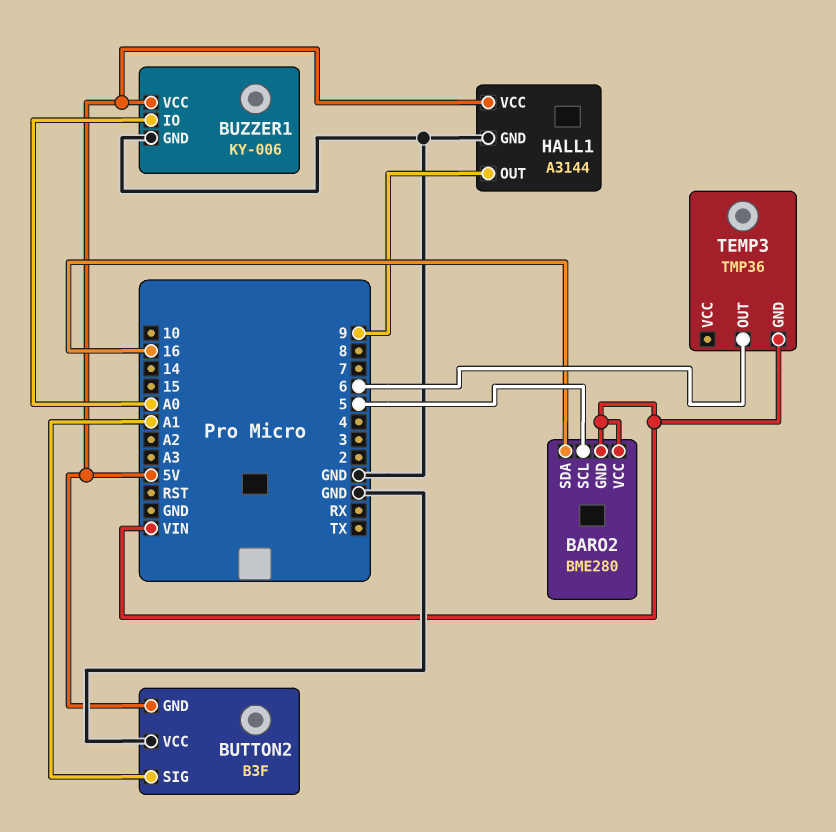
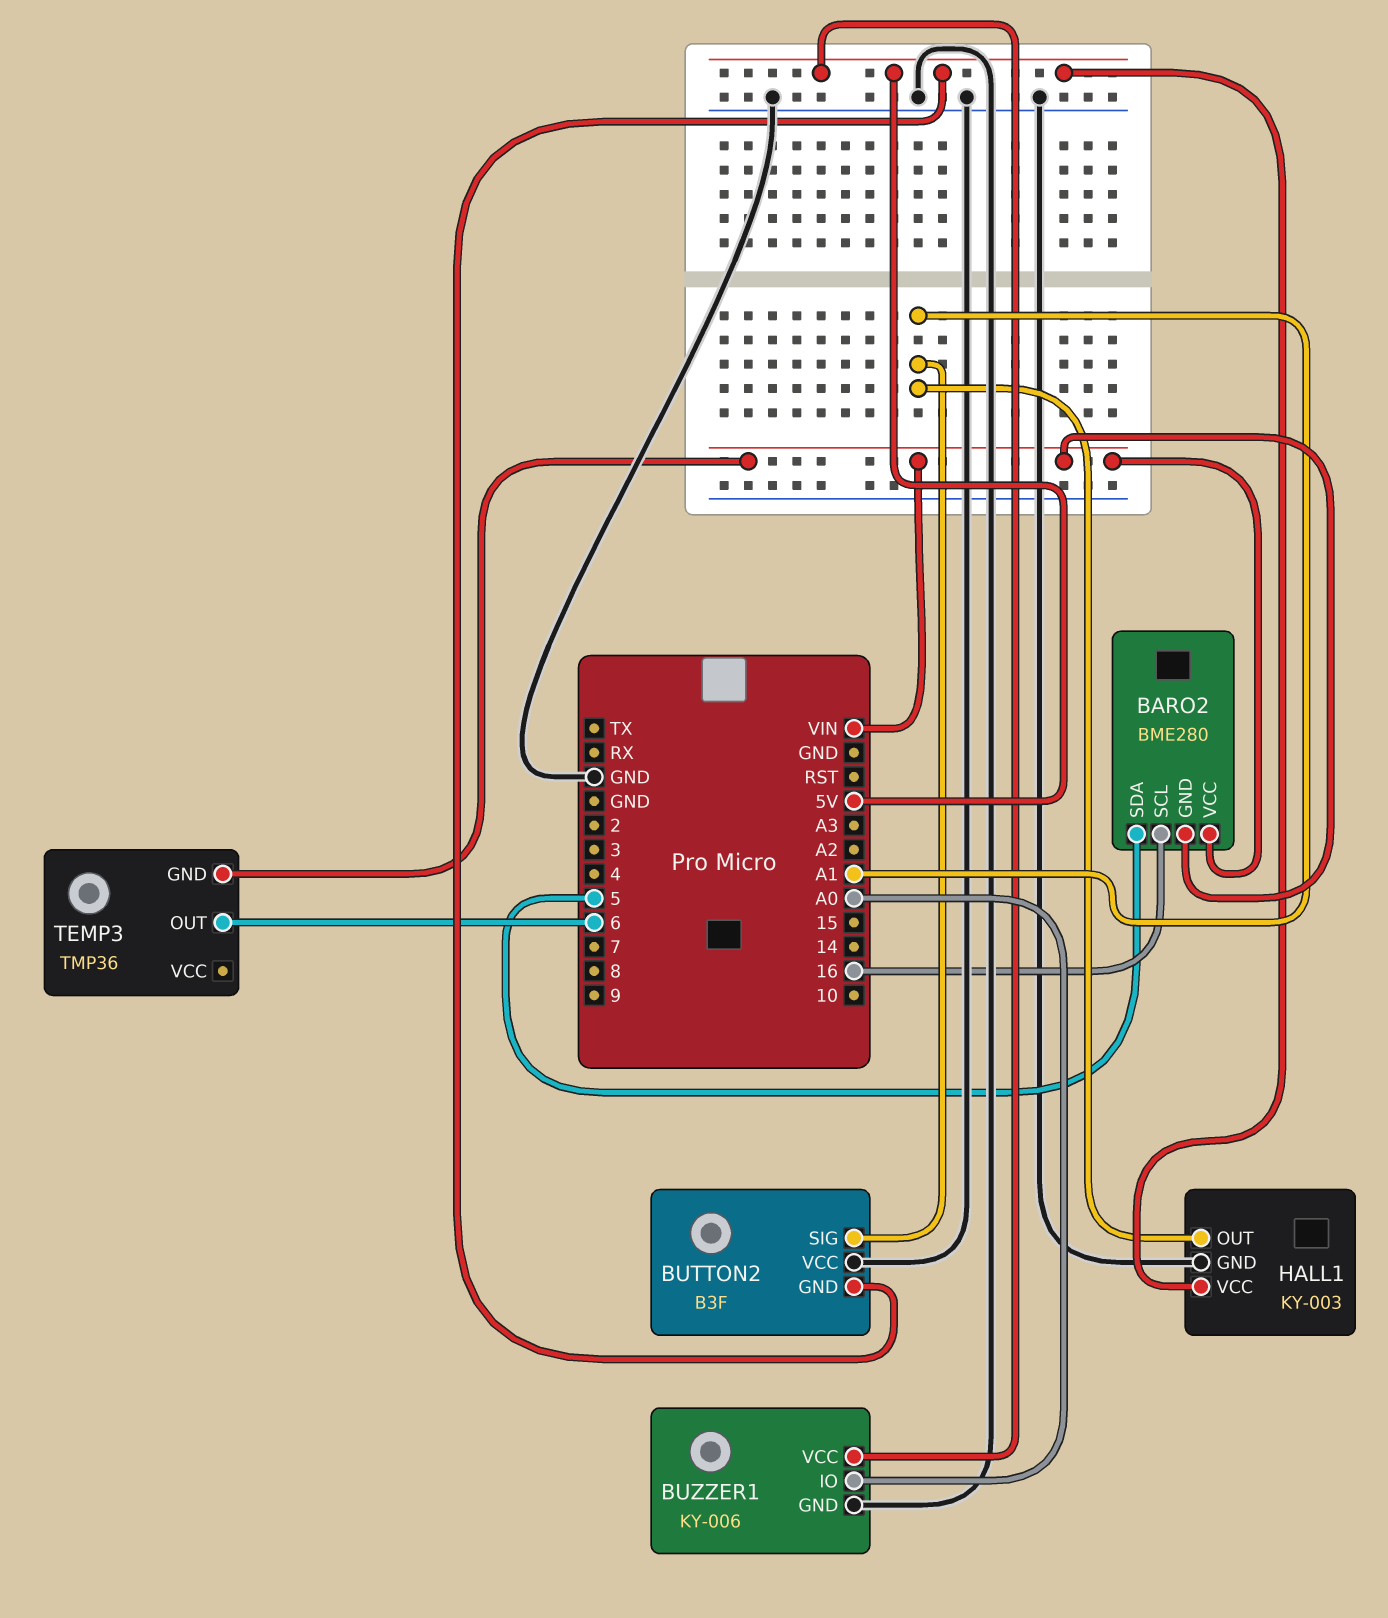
BARO2 pin SCL: 5 -> 16
BARO2 pin SDA: 16 -> 5
HALL1: A3144 -> KY-003
HALL1 pin OUT: 9 -> A1

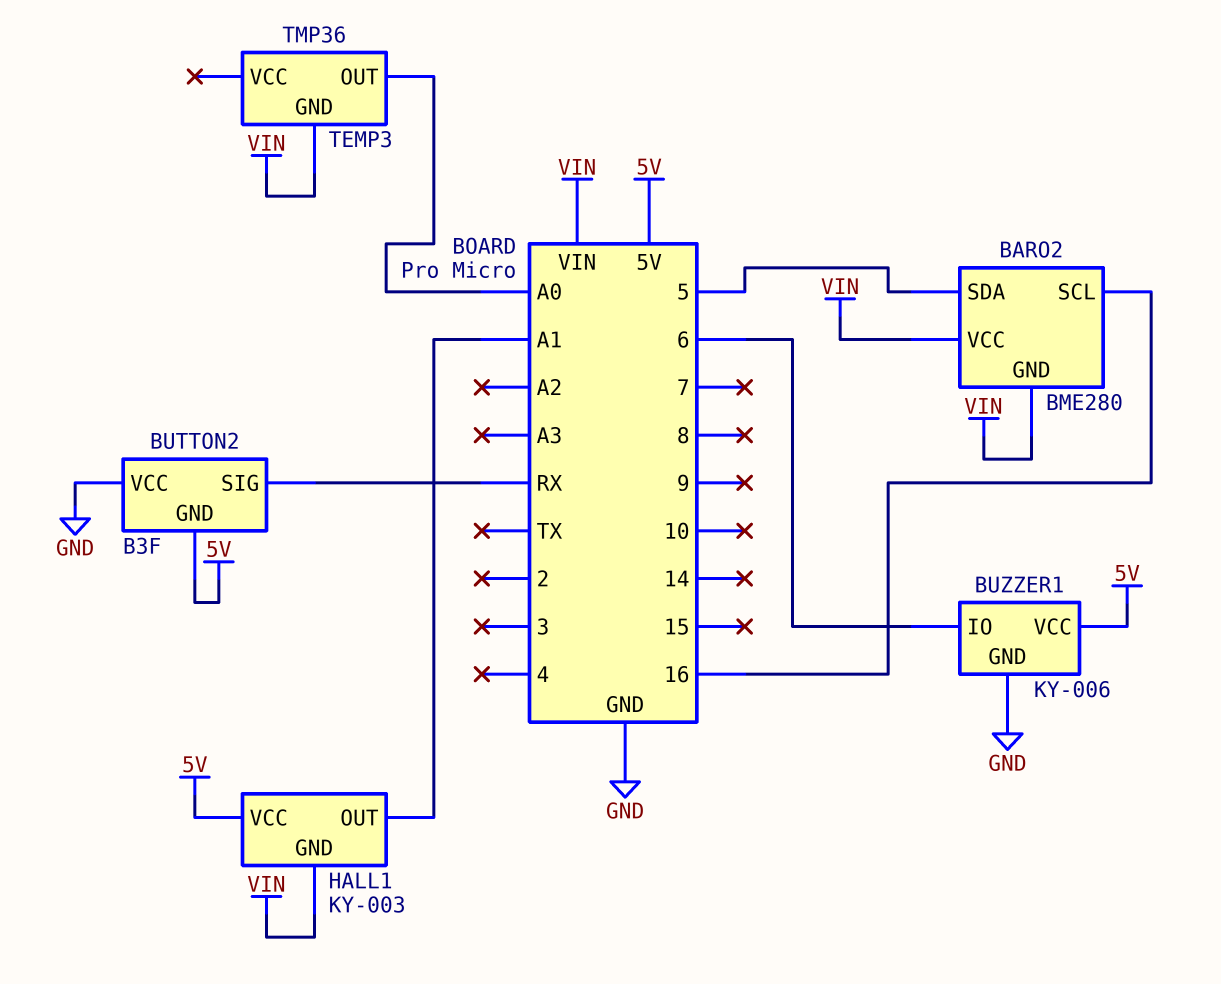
BUTTON2 pin SIG: A1 -> RX
BUZZER1 pin IO: A0 -> 6
HALL1 pin GND: GND -> VIN
TEMP3 pin OUT: 6 -> A0

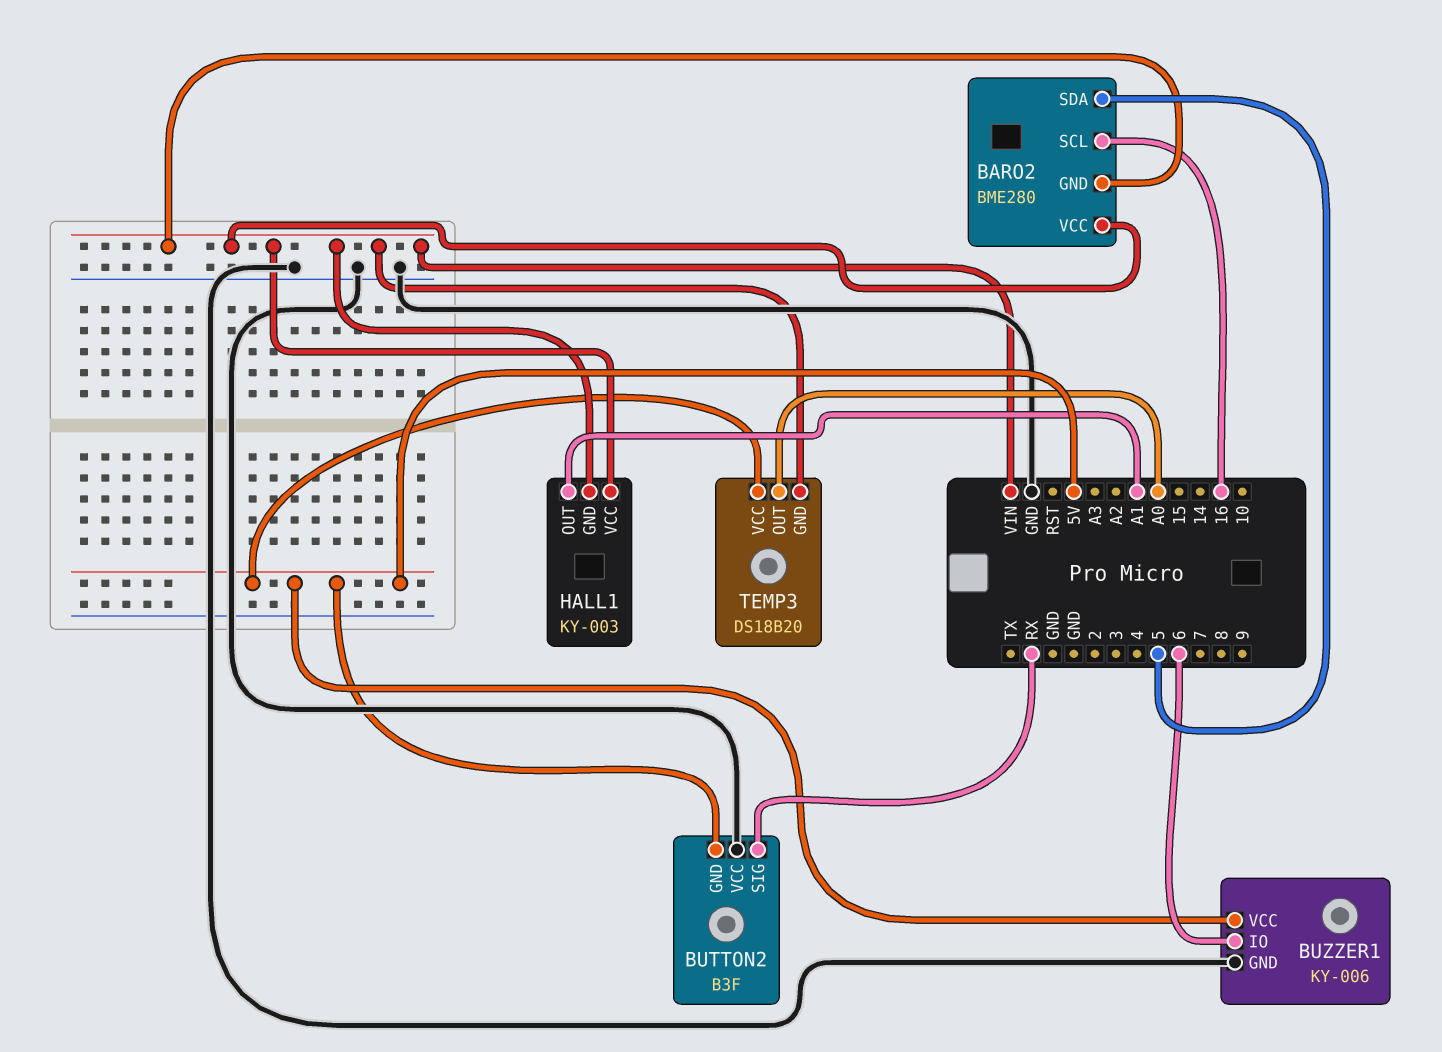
HALL1 pin VCC: 5V -> VIN
TEMP3: TMP36 -> DS18B20
TEMP3 pin VCC: none -> 5V

